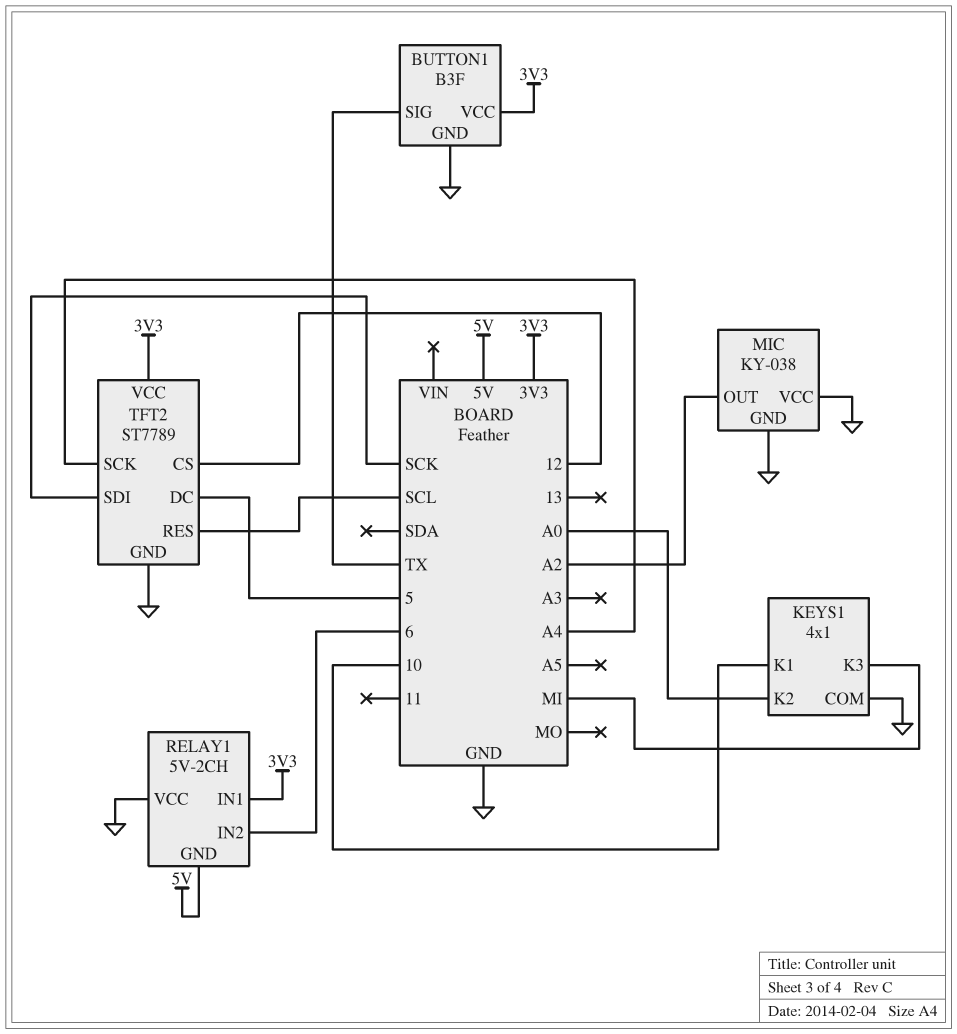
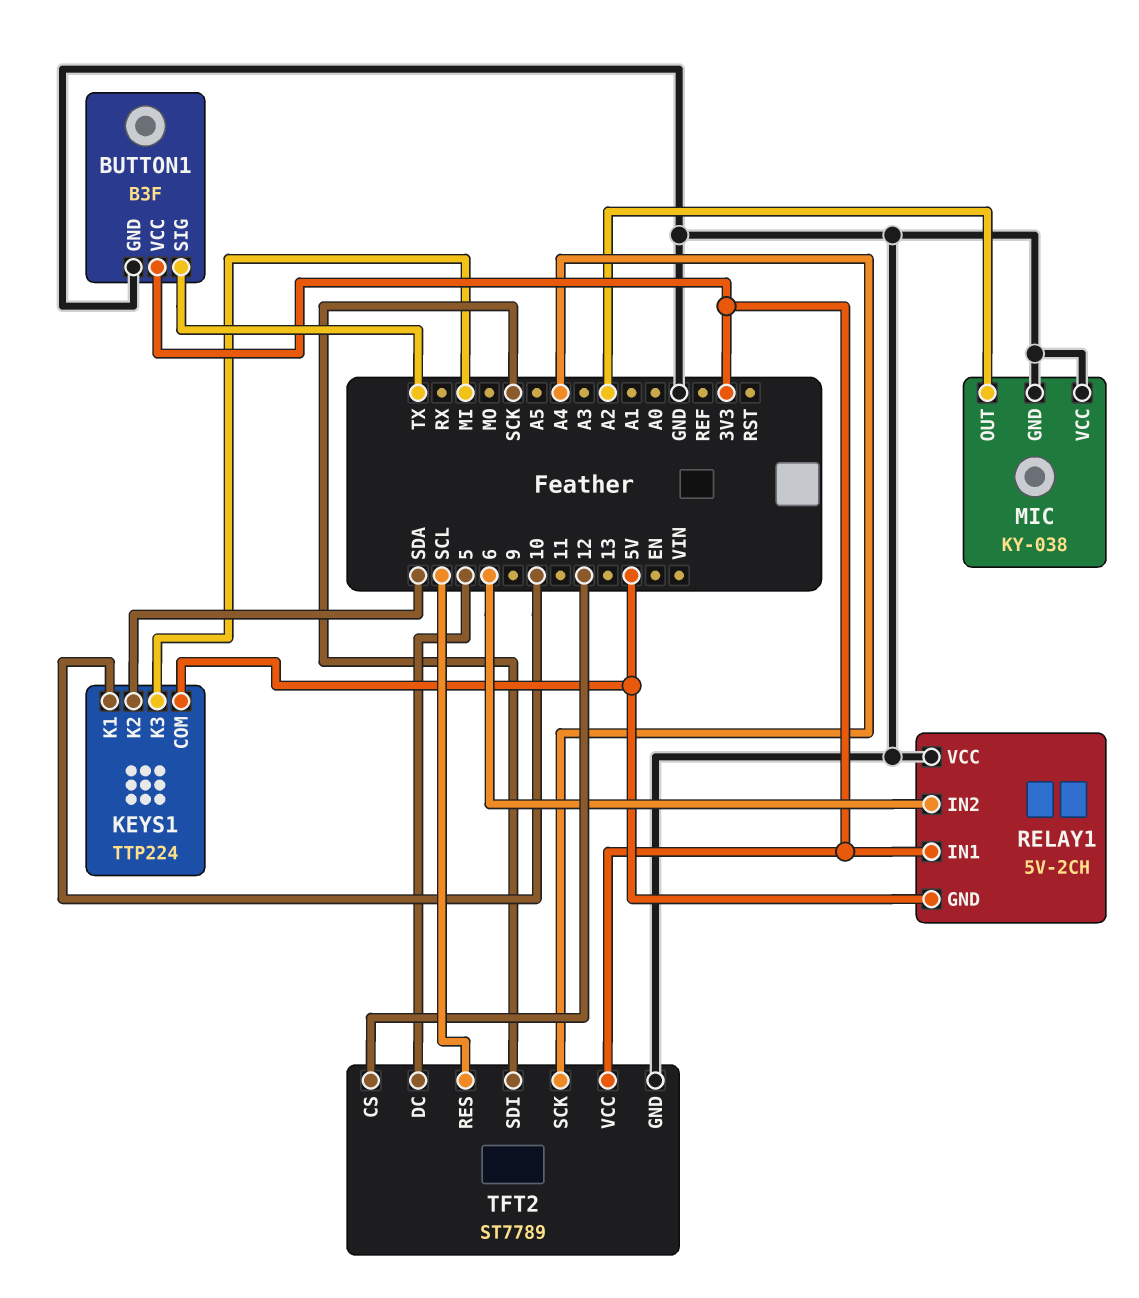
KEYS1: 4x1 -> TTP224
KEYS1 pin COM: GND -> 5V
KEYS1 pin K2: A0 -> SDA

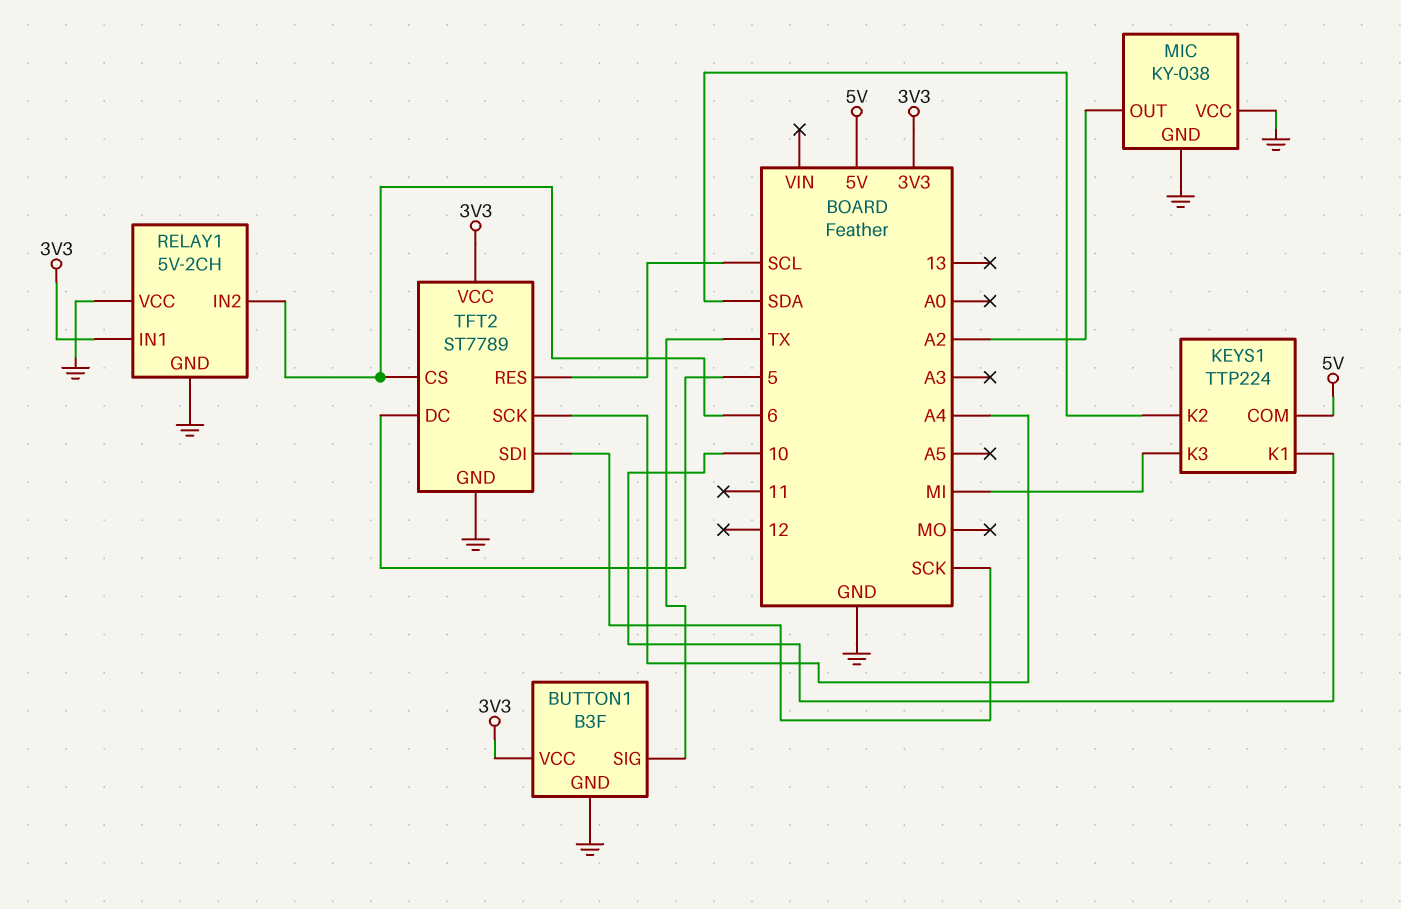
RELAY1 pin GND: 5V -> GND
TFT2 pin CS: 12 -> 6

